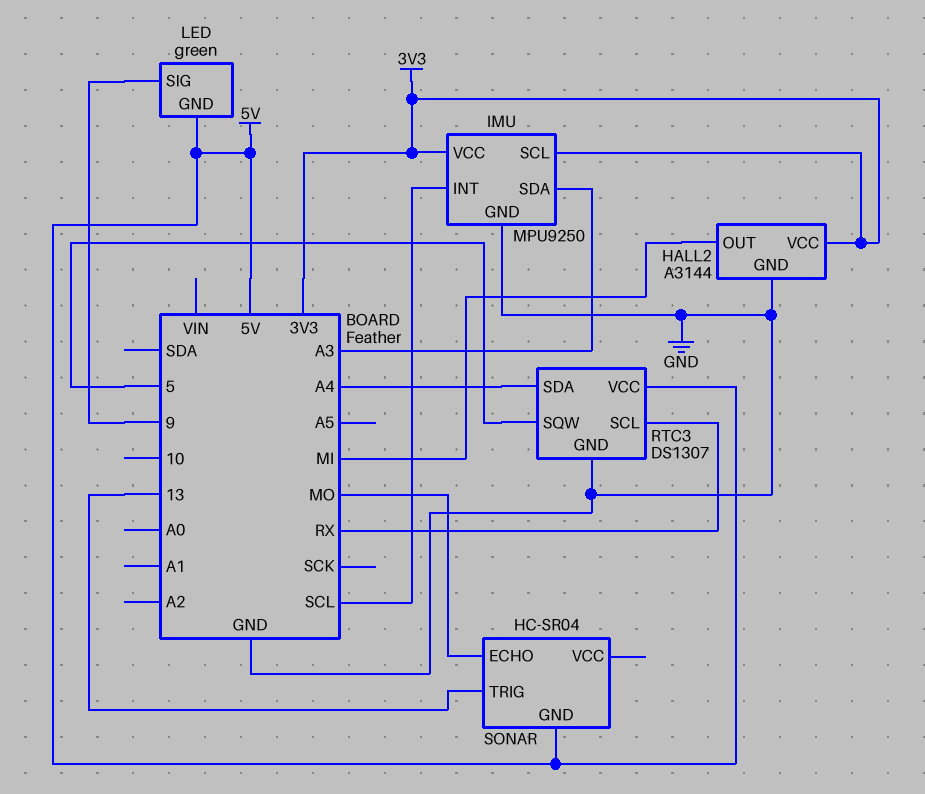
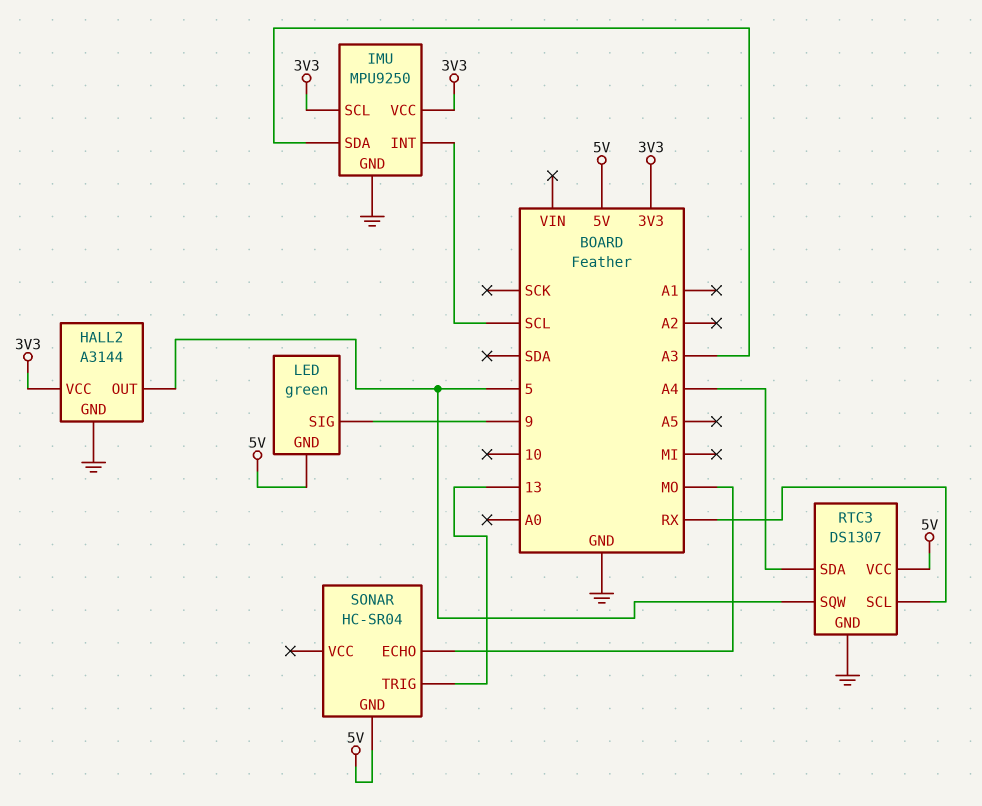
HALL2 pin OUT: MI -> 5

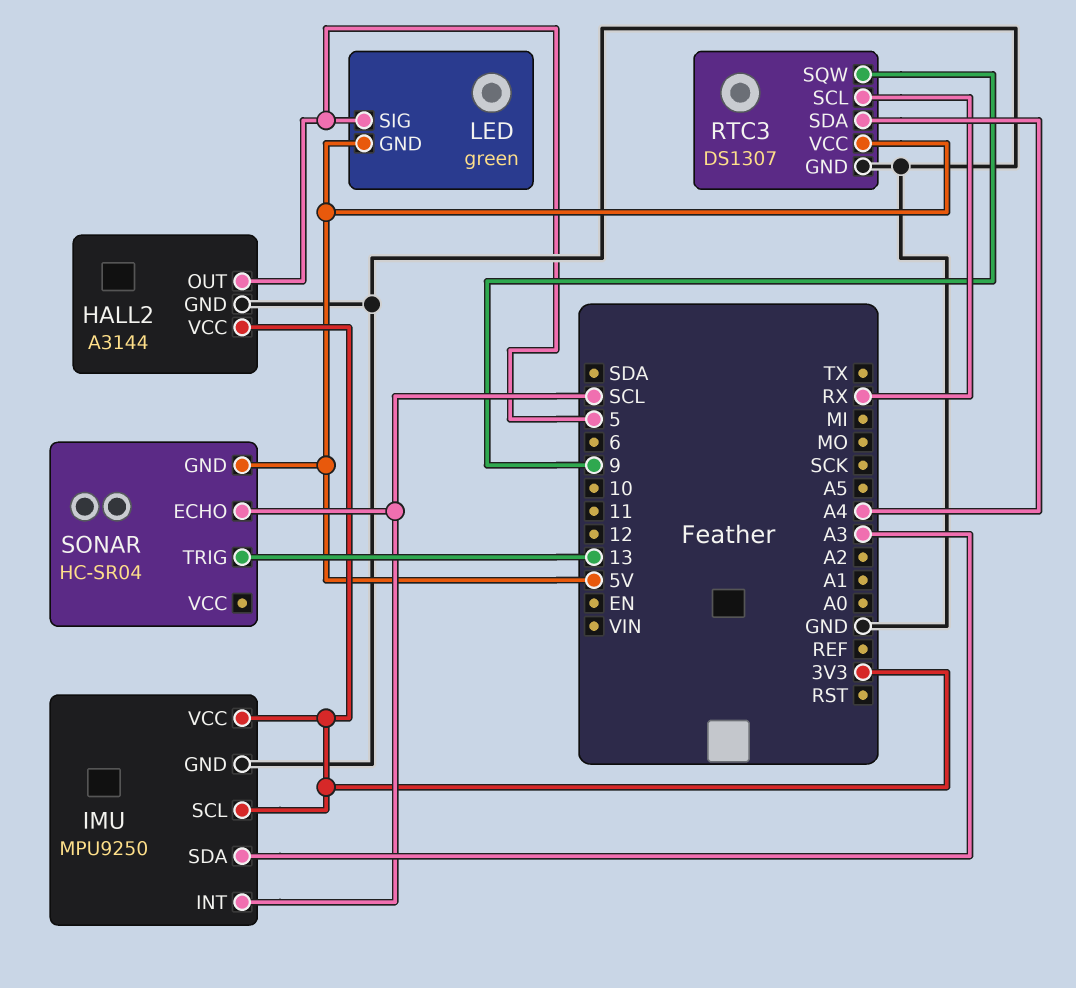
LED pin SIG: 9 -> 5
RTC3 pin SQW: 5 -> 9
SONAR pin ECHO: MO -> SCL

